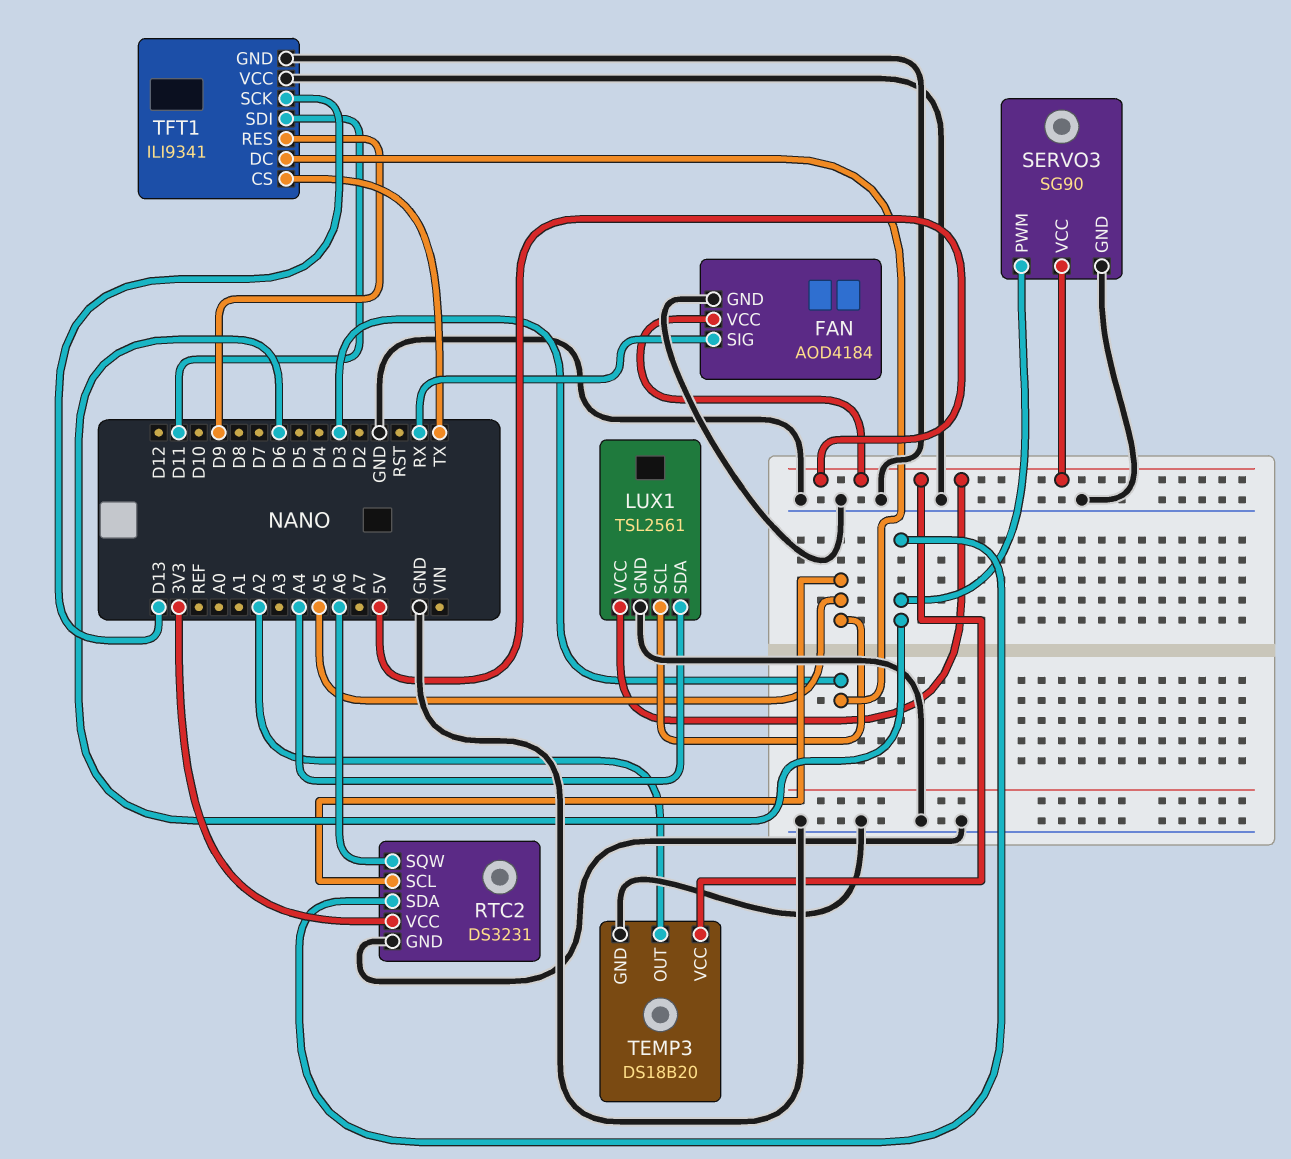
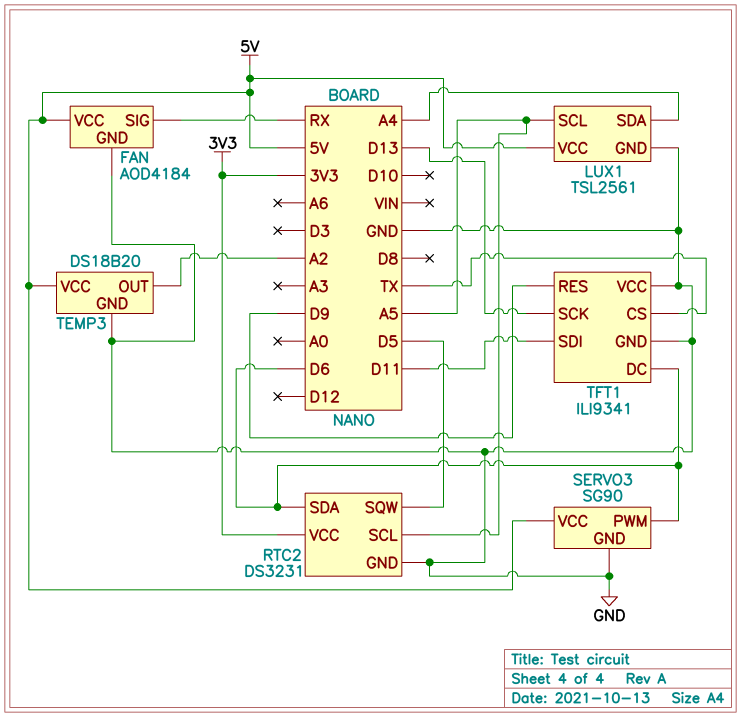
RTC2 pin SQW: A6 -> D5
TFT1 pin DC: D3 -> D6

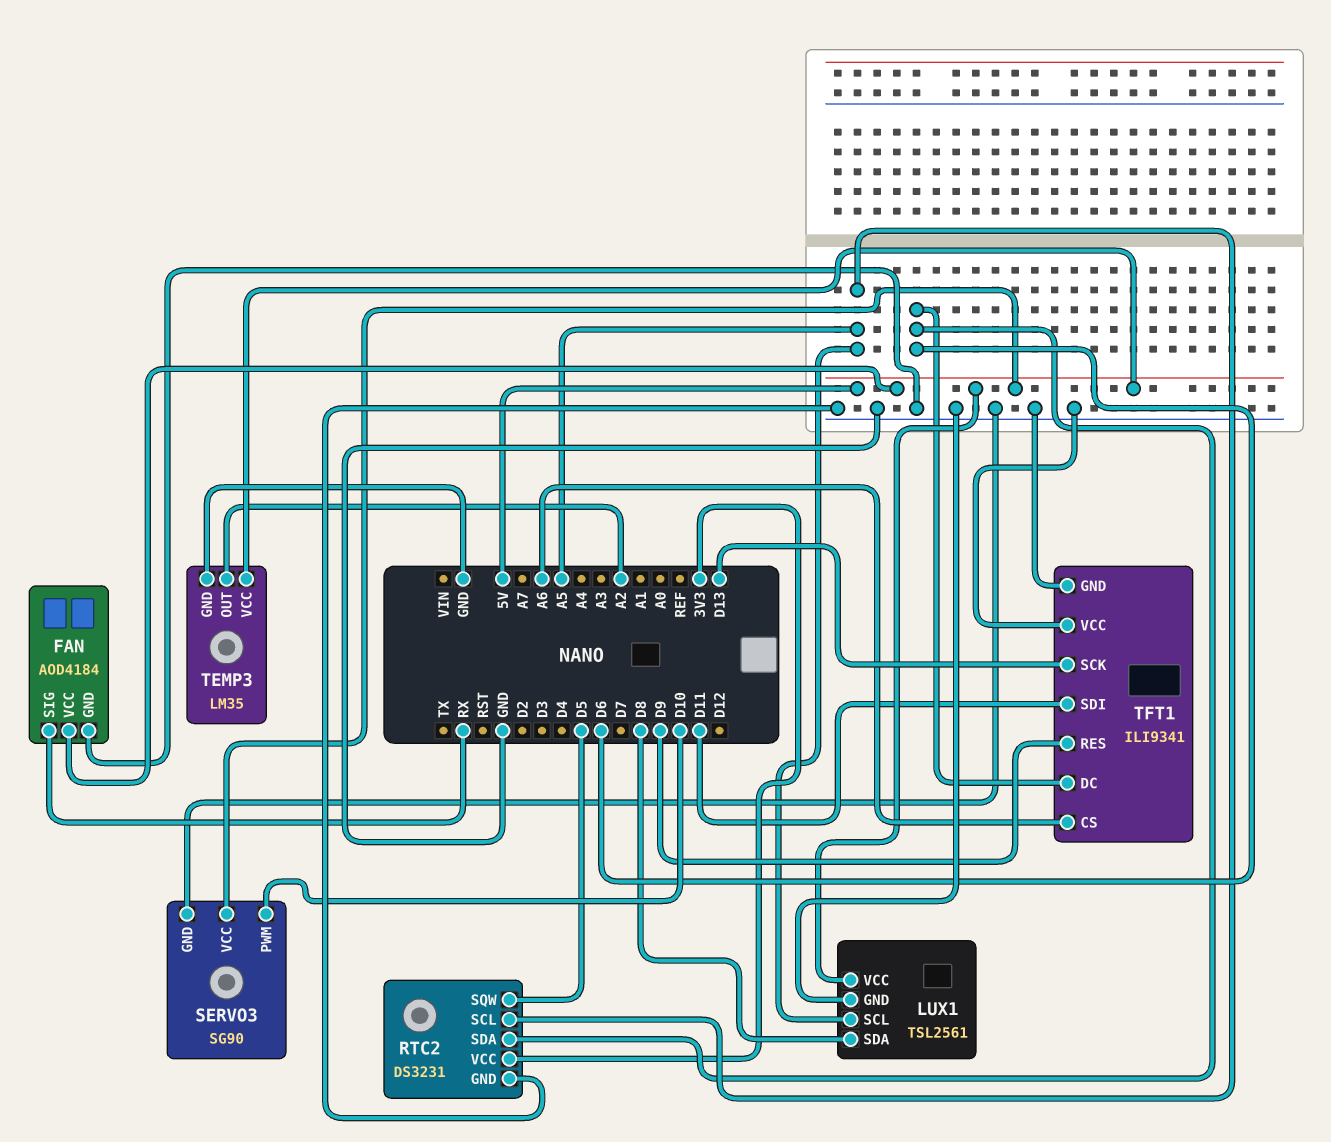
LUX1 pin SDA: A4 -> D8
SERVO3 pin PWM: D6 -> D10
TEMP3: DS18B20 -> LM35
TFT1 pin CS: TX -> A6

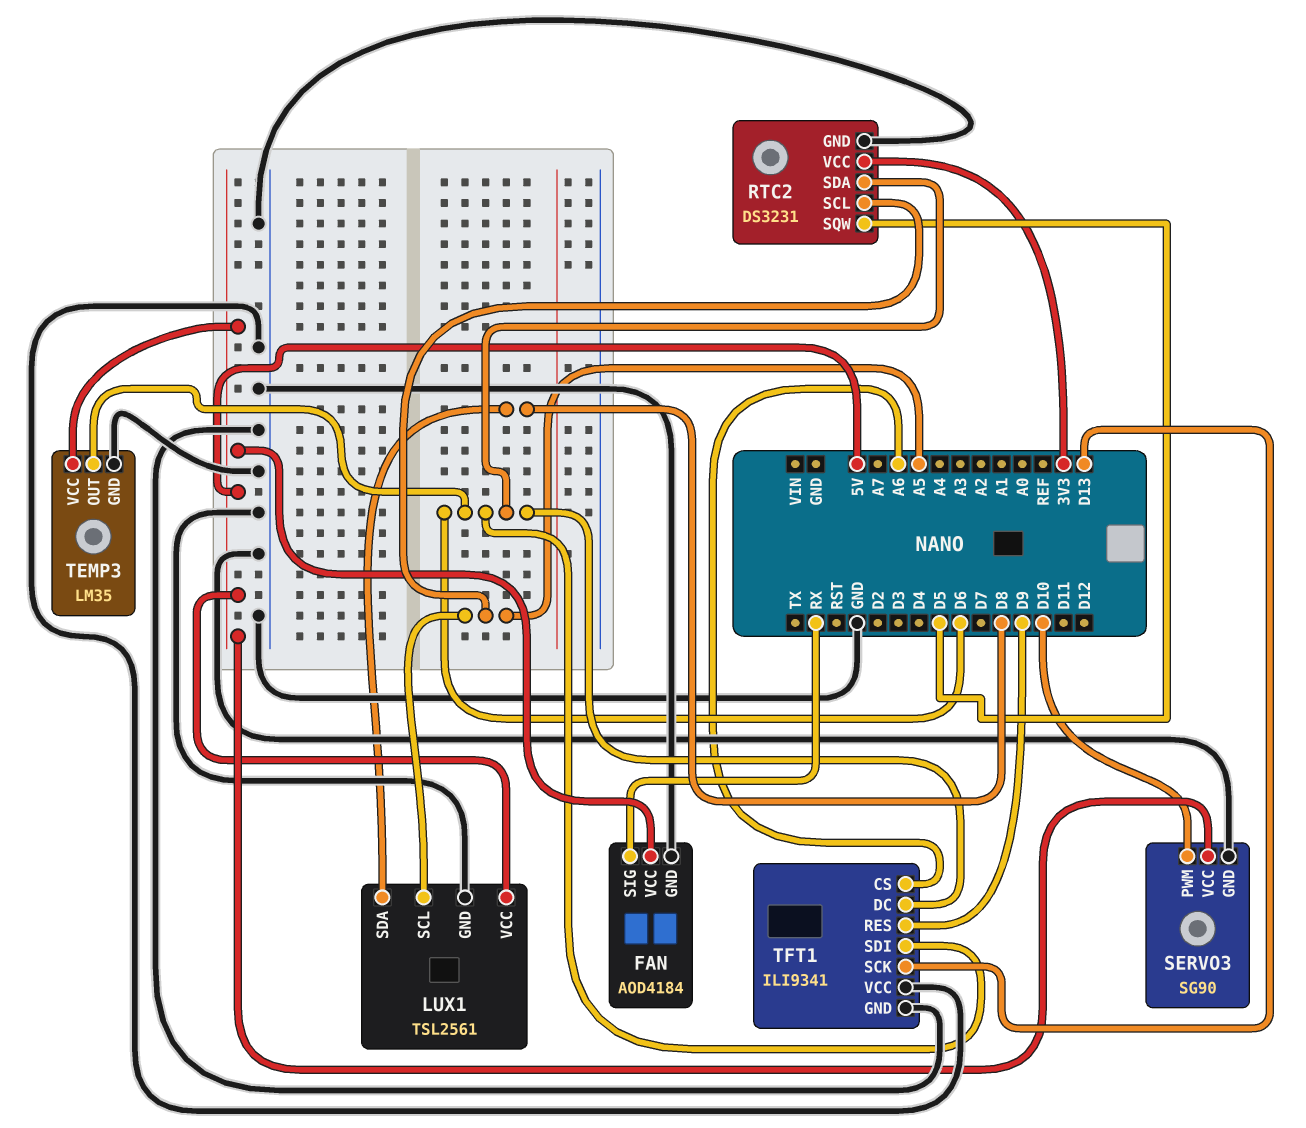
TEMP3 pin OUT: A2 -> D6
TFT1 pin SDI: D11 -> D6

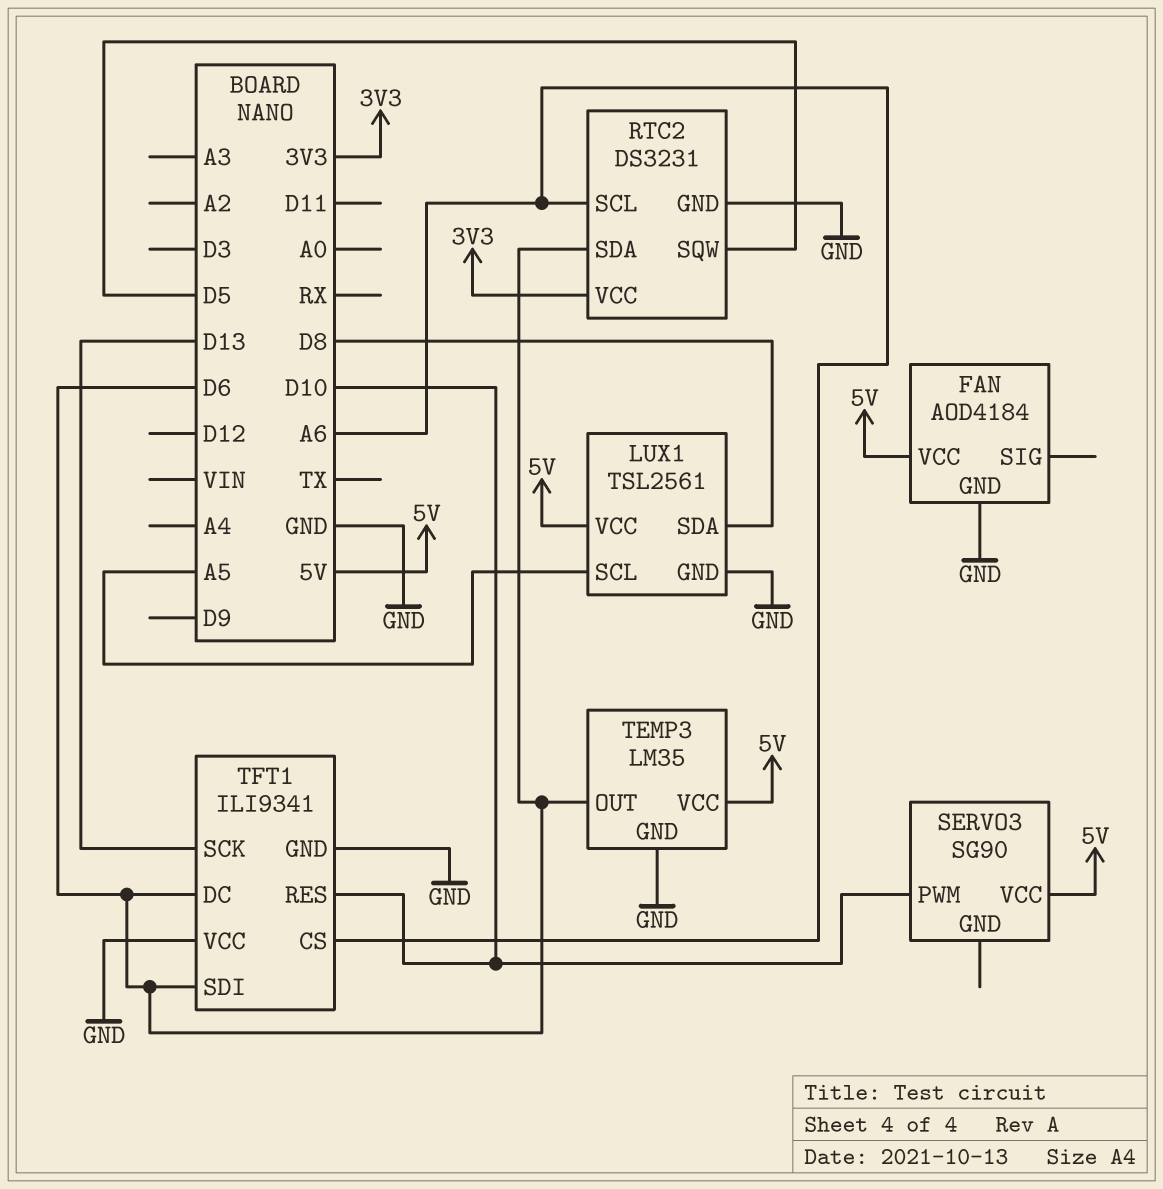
FAN pin SIG: RX -> none
RTC2 pin SCL: A5 -> A6
SERVO3 pin GND: GND -> none
TFT1 pin RES: D9 -> D10

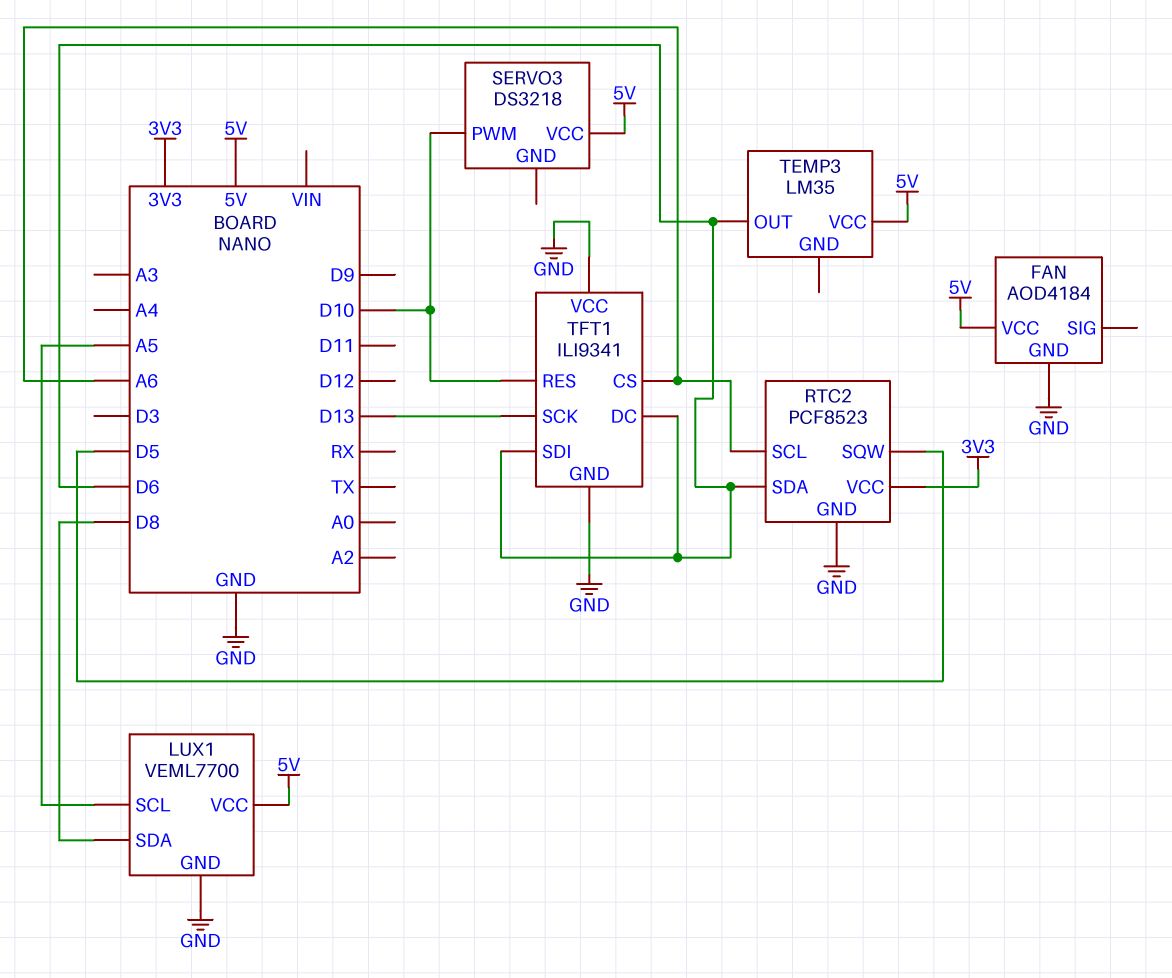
LUX1: TSL2561 -> VEML7700
RTC2: DS3231 -> PCF8523
SERVO3: SG90 -> DS3218
TEMP3 pin GND: GND -> none

